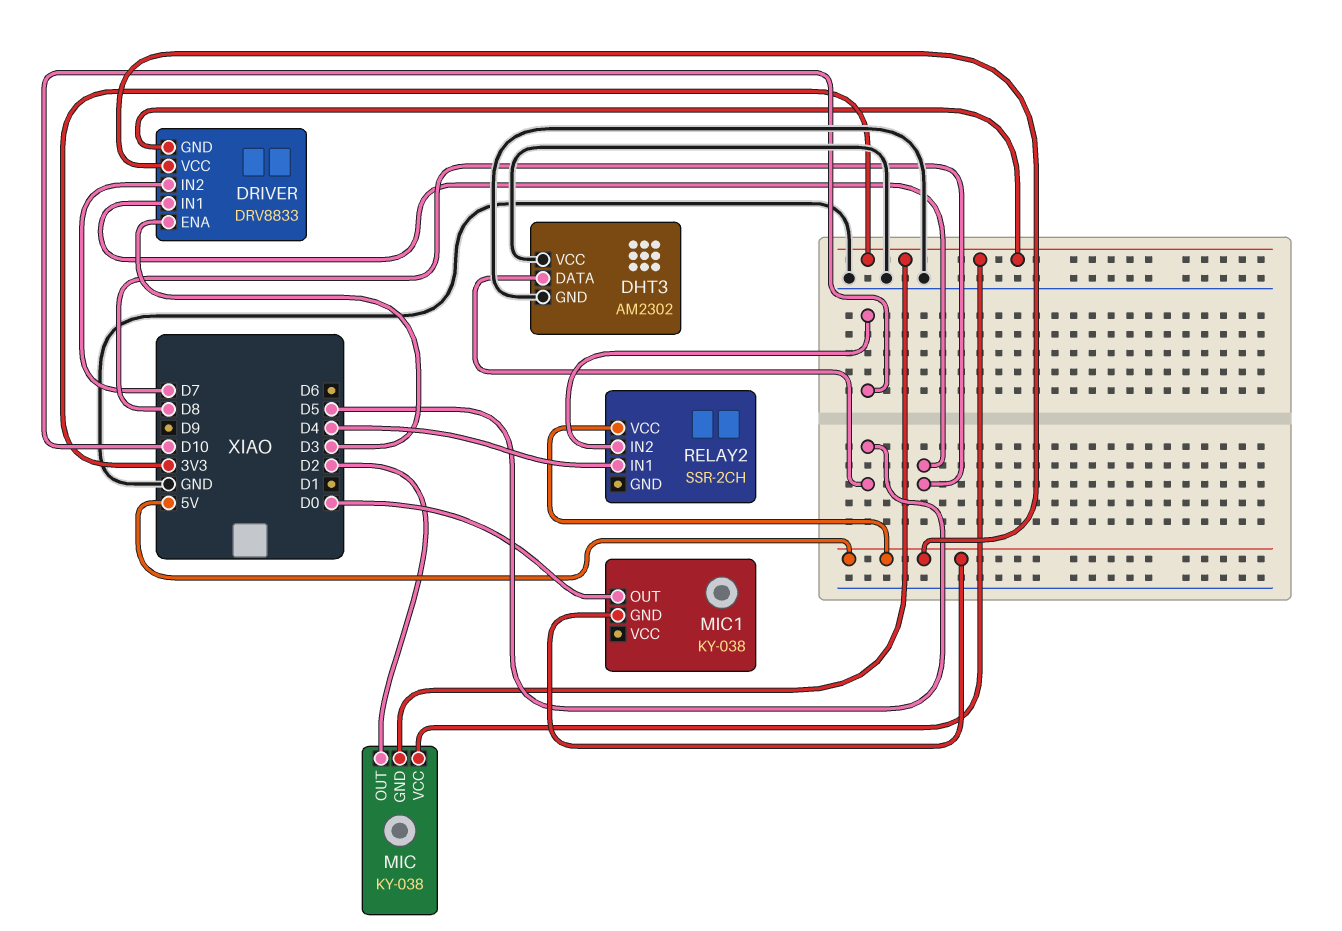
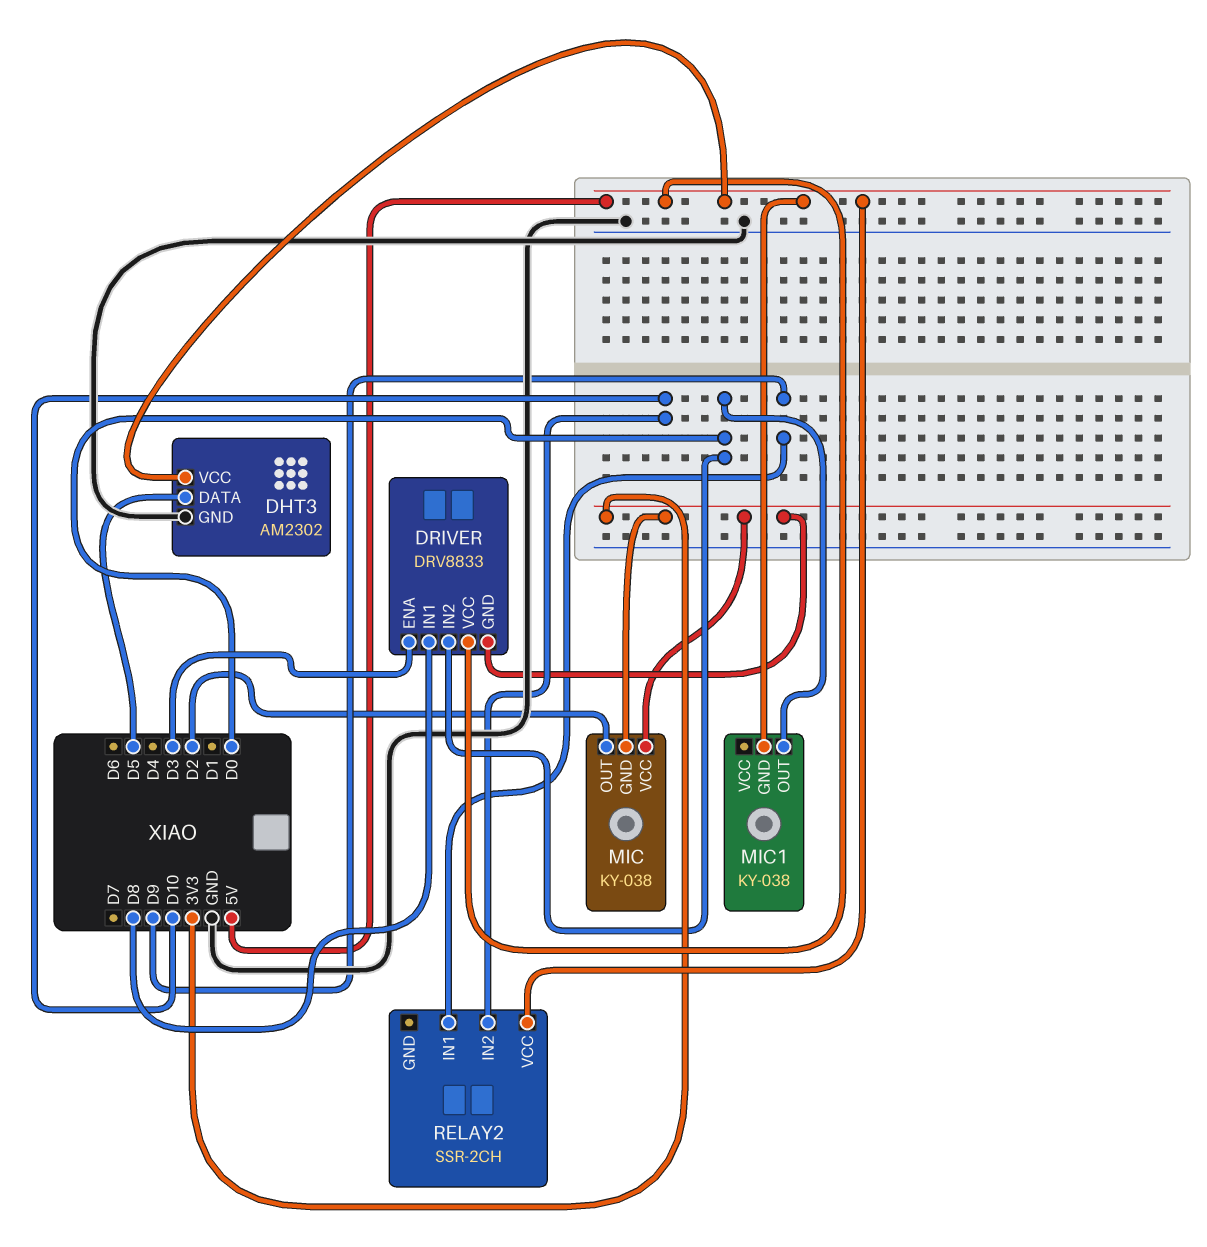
DHT3 pin VCC: GND -> 5V
DRIVER pin IN2: D7 -> D0
RELAY2 pin IN1: D4 -> D9

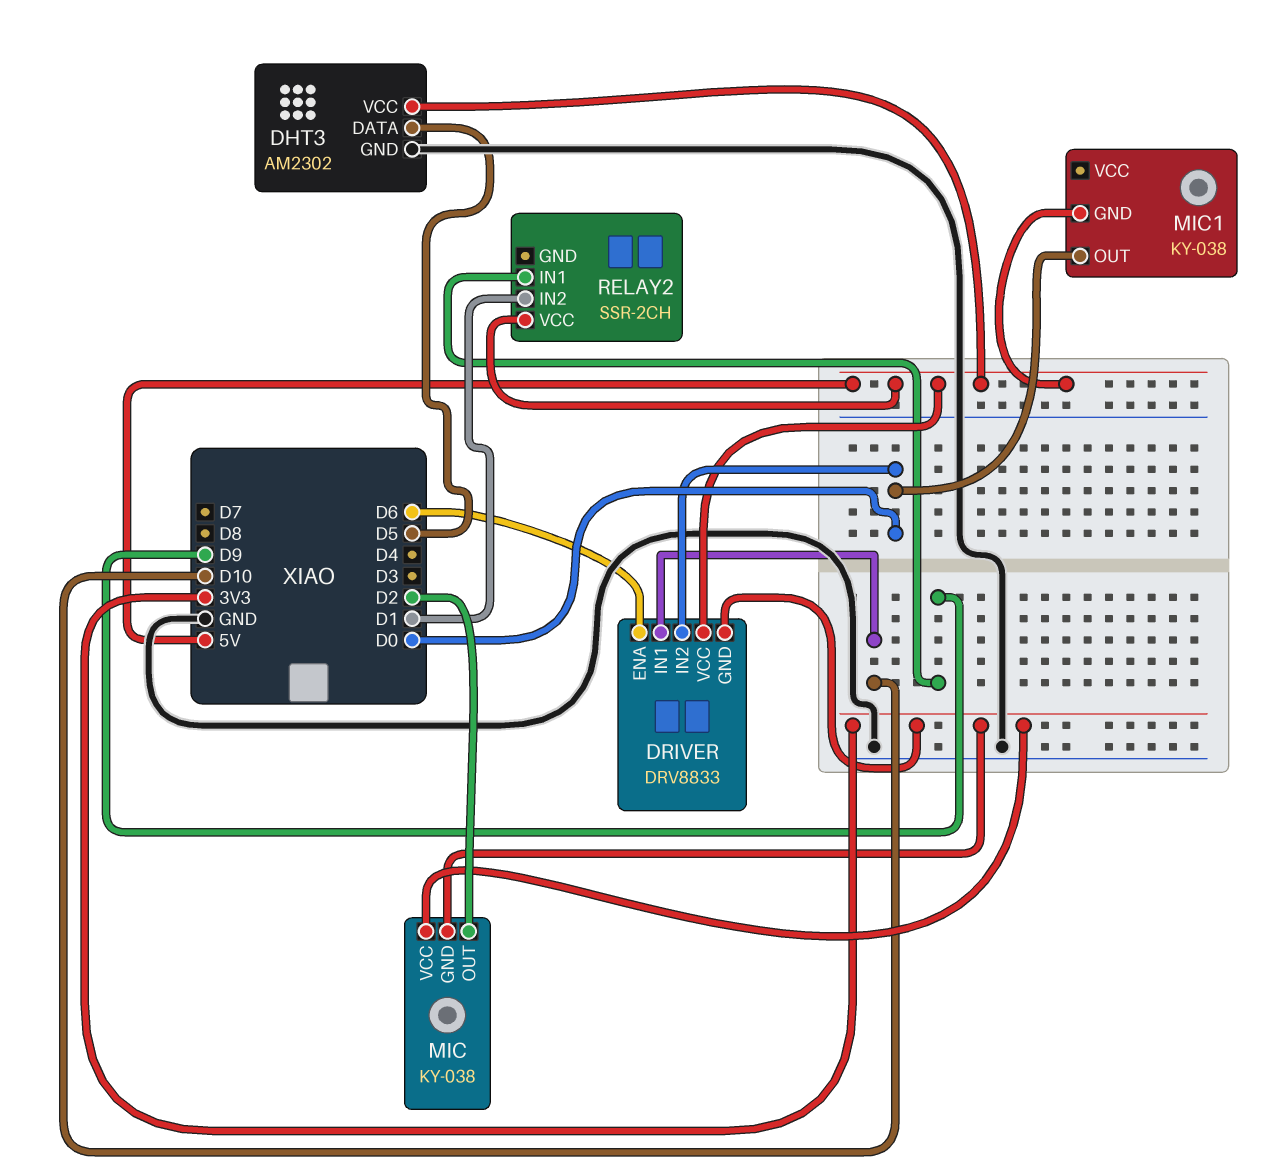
DRIVER pin ENA: D3 -> D6
DRIVER pin IN1: D8 -> D10
RELAY2 pin IN2: D10 -> D1

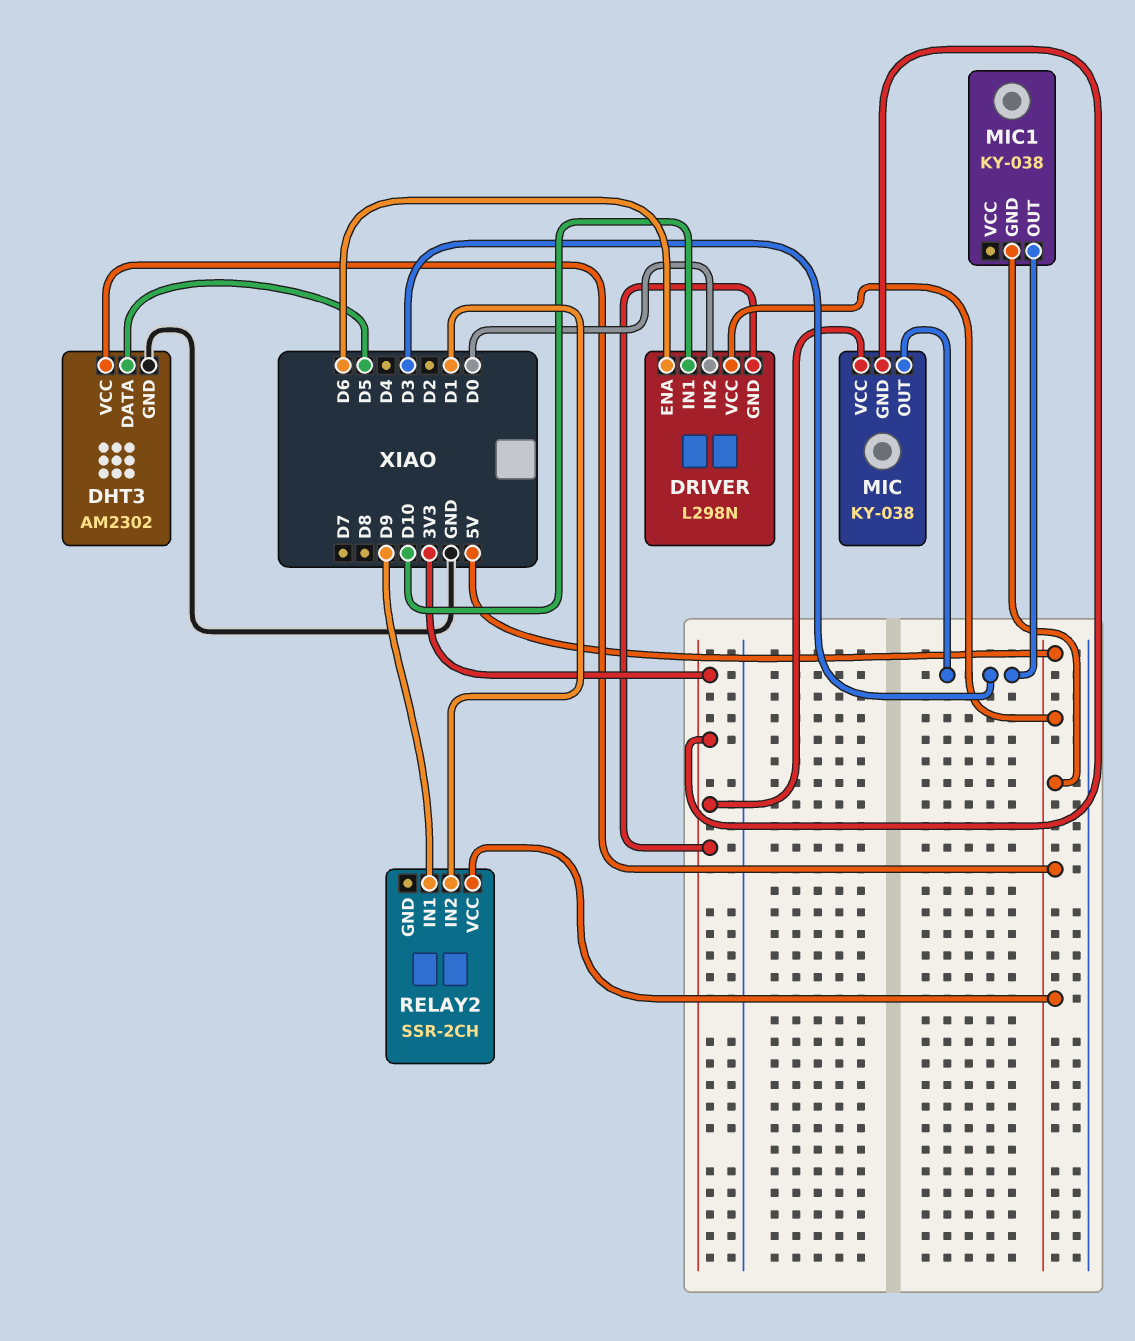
DRIVER: DRV8833 -> L298N
MIC pin OUT: D2 -> D3
MIC1 pin OUT: D0 -> D3

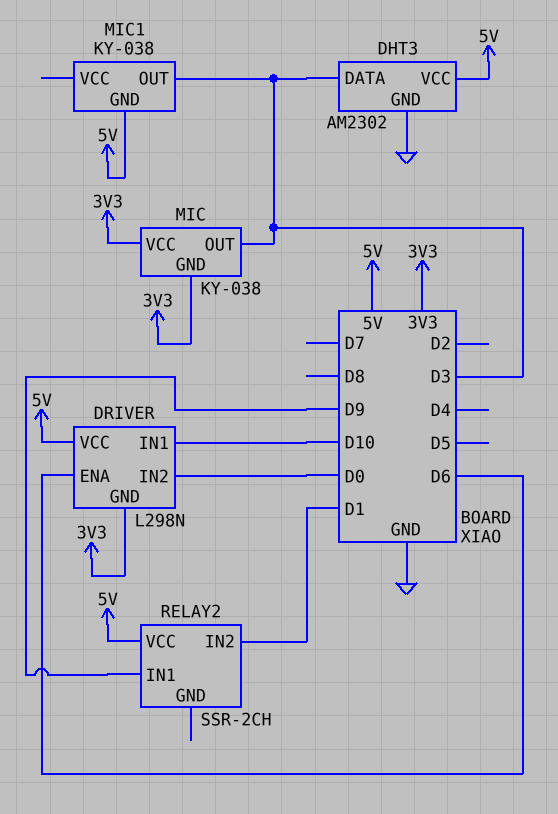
DHT3 pin DATA: D5 -> D3

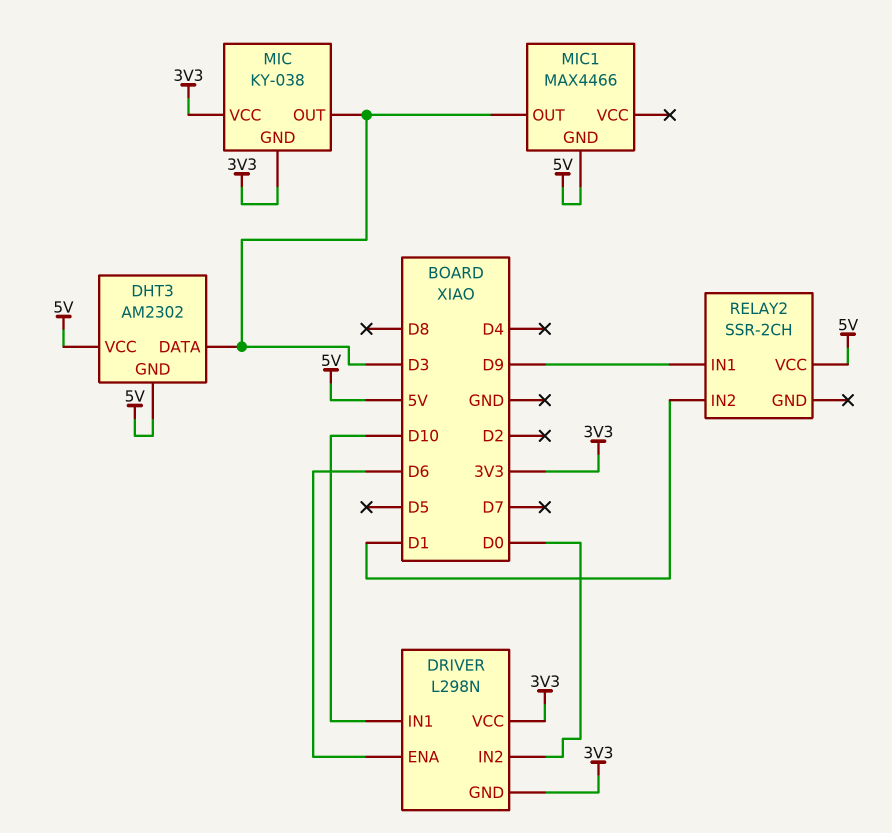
DHT3 pin GND: GND -> 5V
DRIVER pin VCC: 5V -> 3V3
MIC1: KY-038 -> MAX4466

